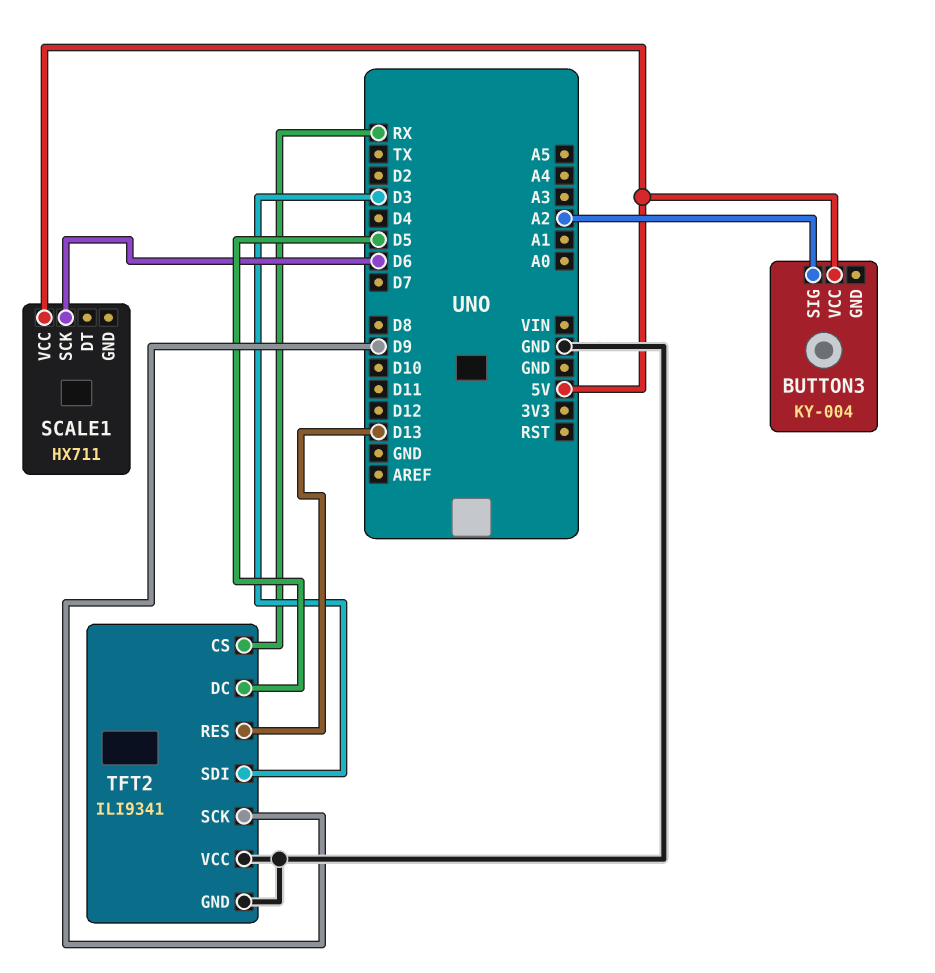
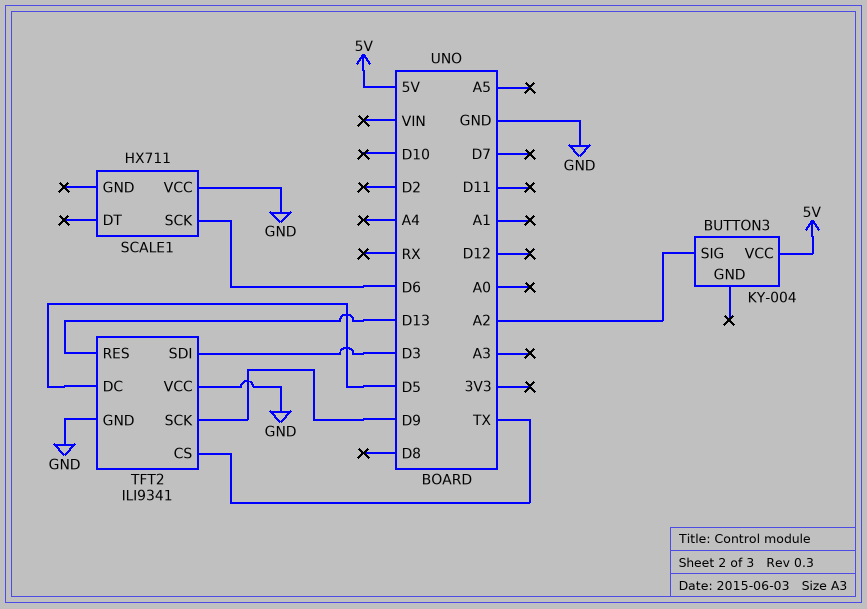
SCALE1 pin VCC: 5V -> GND
TFT2 pin CS: RX -> TX

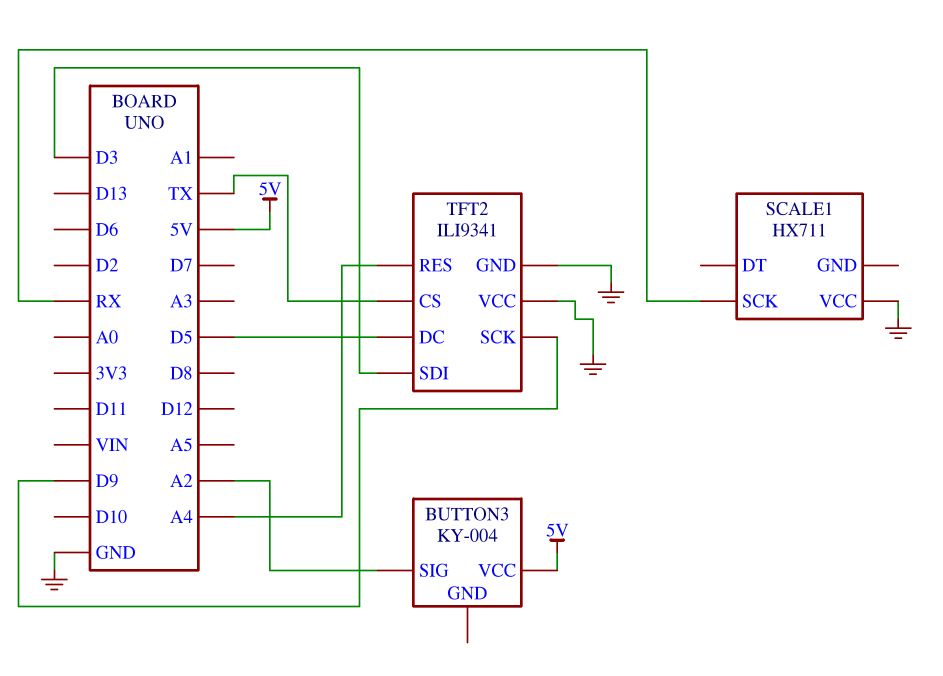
SCALE1 pin SCK: D6 -> RX
TFT2 pin RES: D13 -> A4

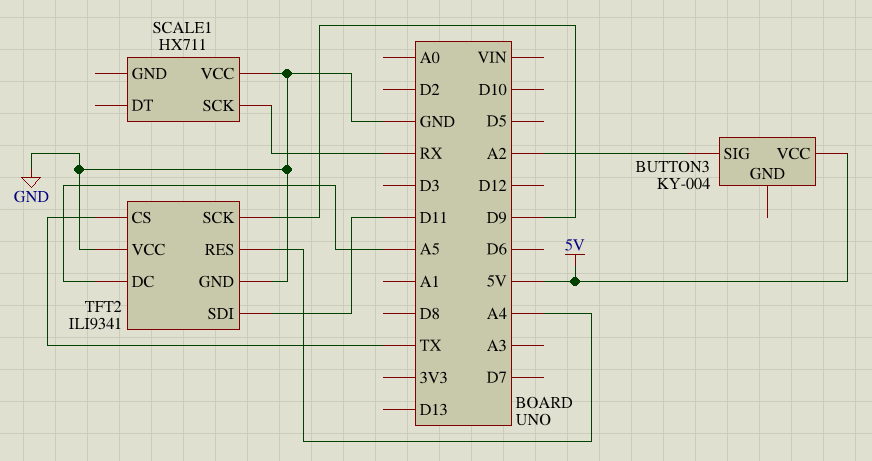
TFT2 pin DC: D5 -> A5
TFT2 pin SDI: D3 -> D11

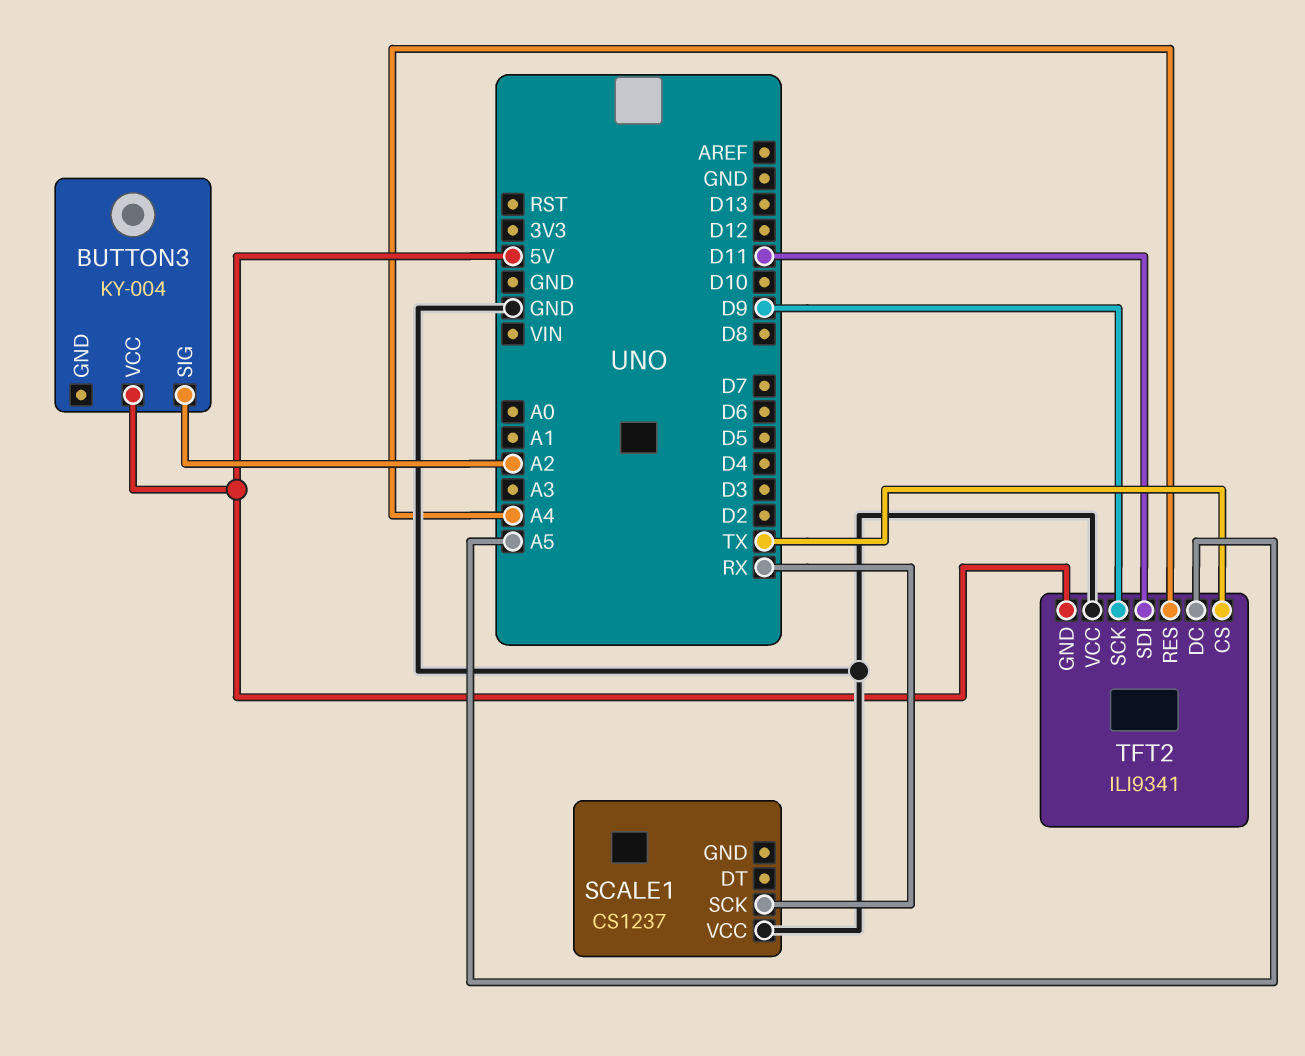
SCALE1: HX711 -> CS1237
TFT2 pin GND: GND -> 5V

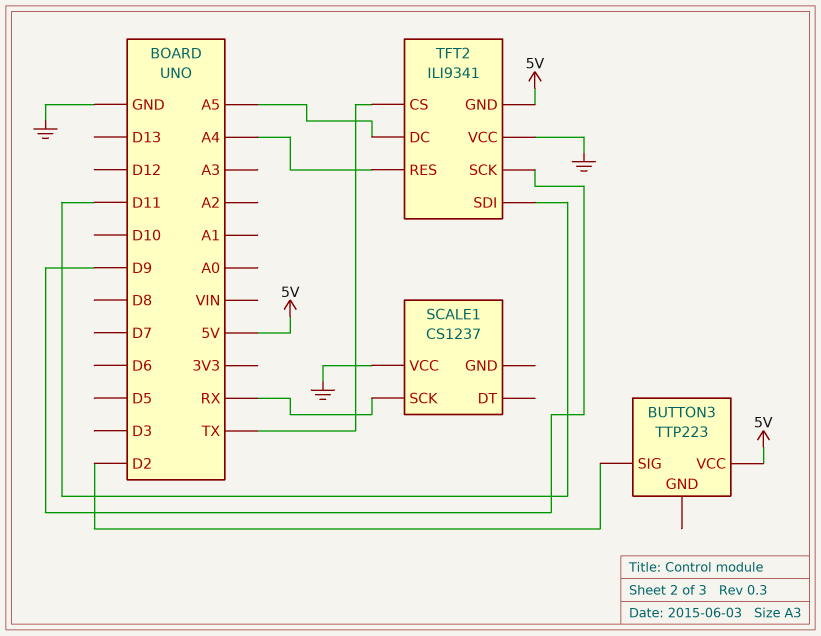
BUTTON3: KY-004 -> TTP223
BUTTON3 pin SIG: A2 -> D2

